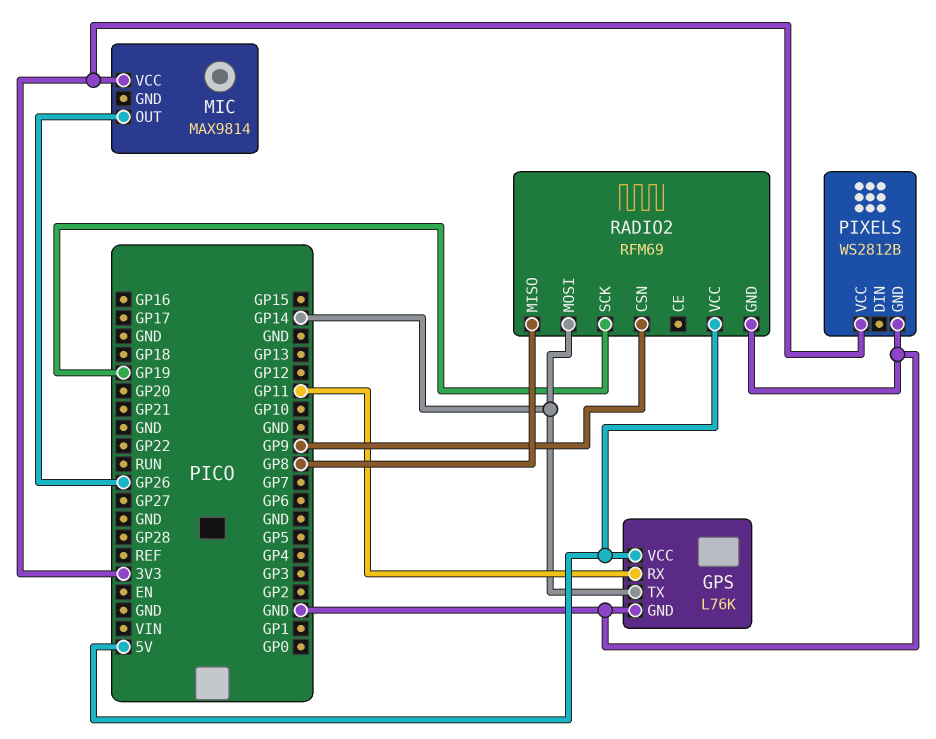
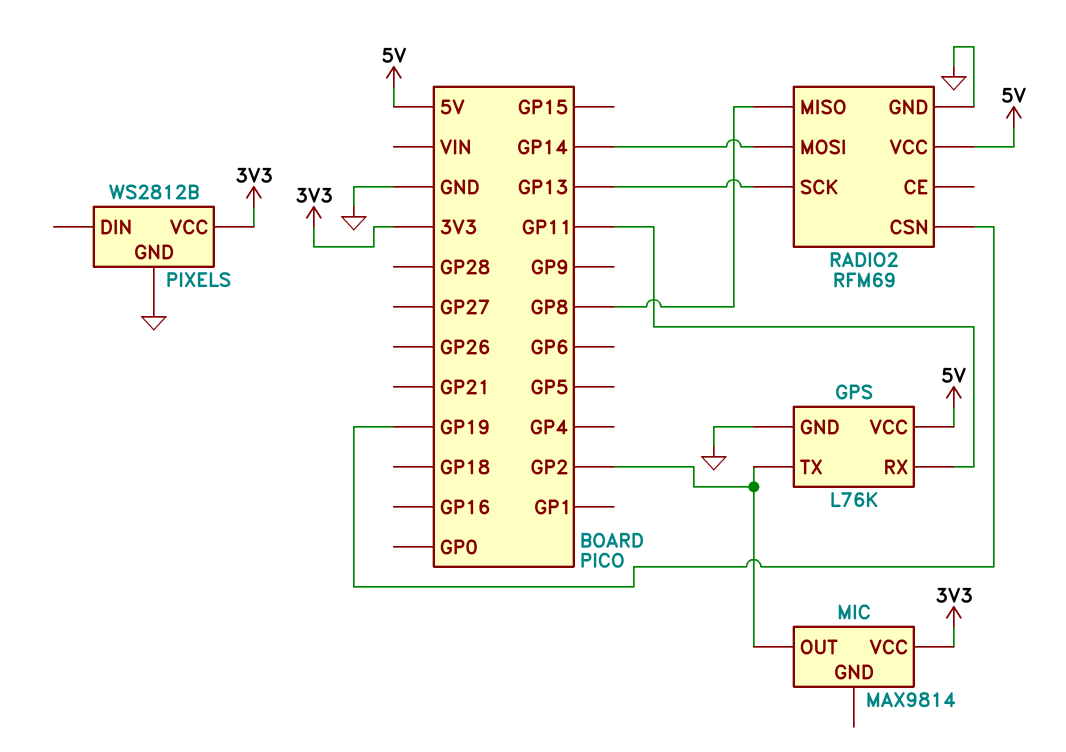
GPS pin TX: GP14 -> GP2
MIC pin OUT: GP26 -> GP2
RADIO2 pin CSN: GP9 -> GP19
RADIO2 pin SCK: GP19 -> GP13

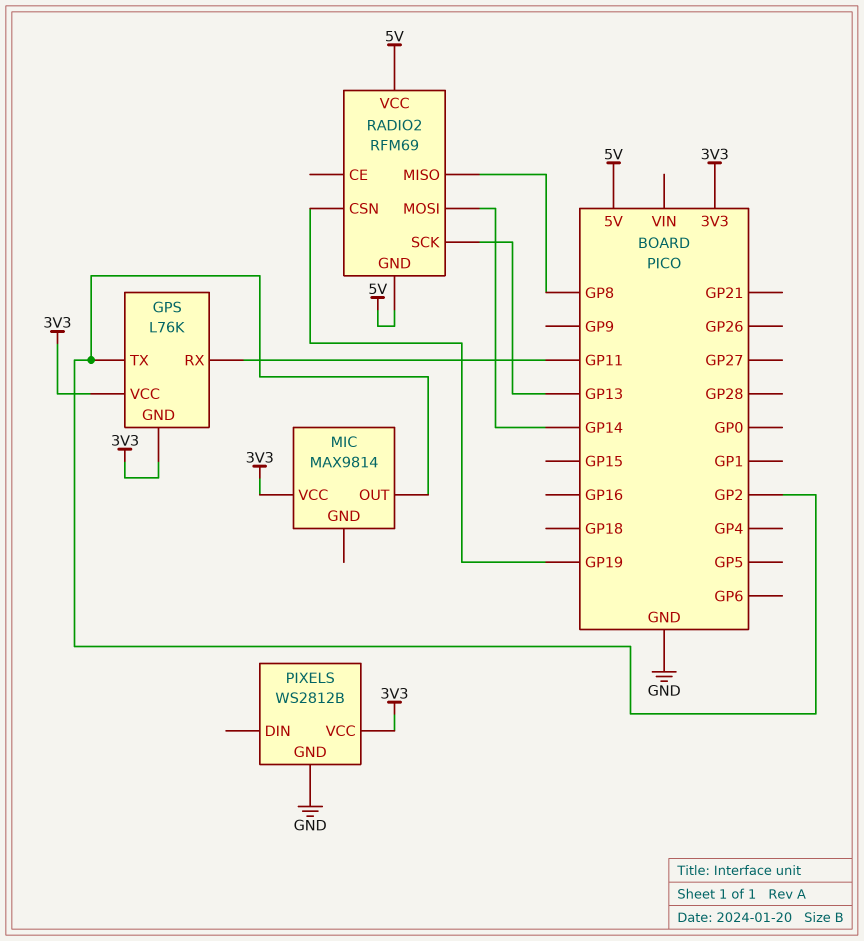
GPS pin GND: GND -> 3V3
GPS pin VCC: 5V -> 3V3
RADIO2 pin GND: GND -> 5V

